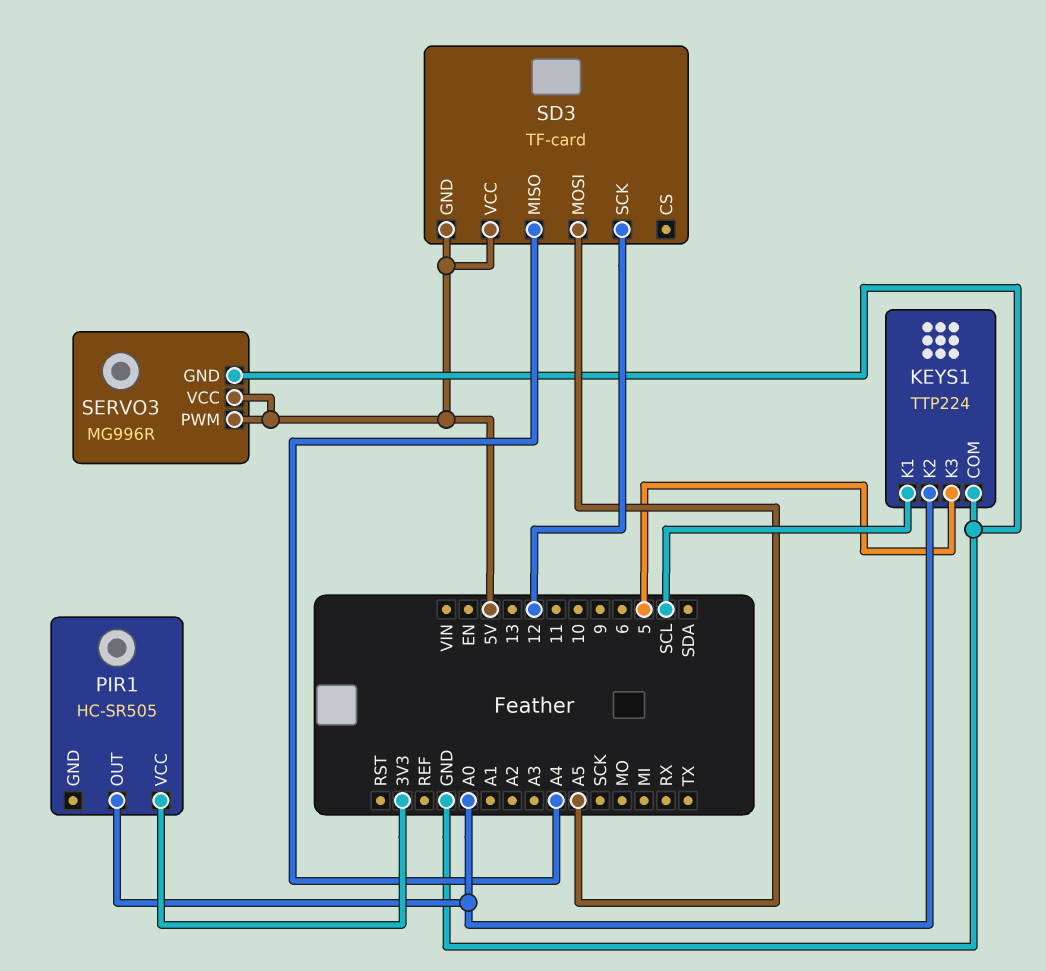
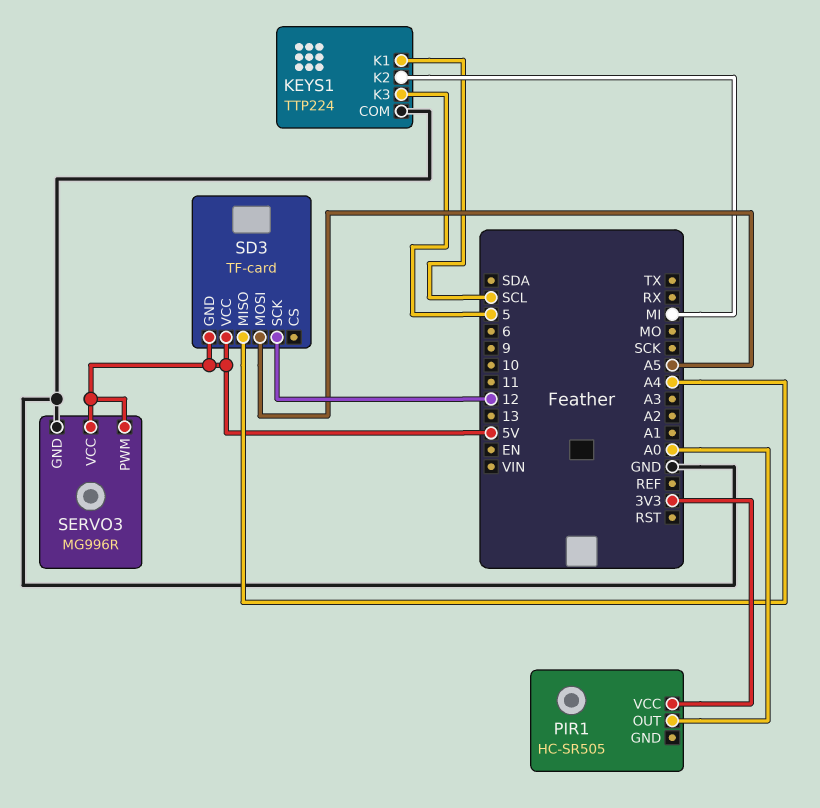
KEYS1 pin K2: A0 -> MI

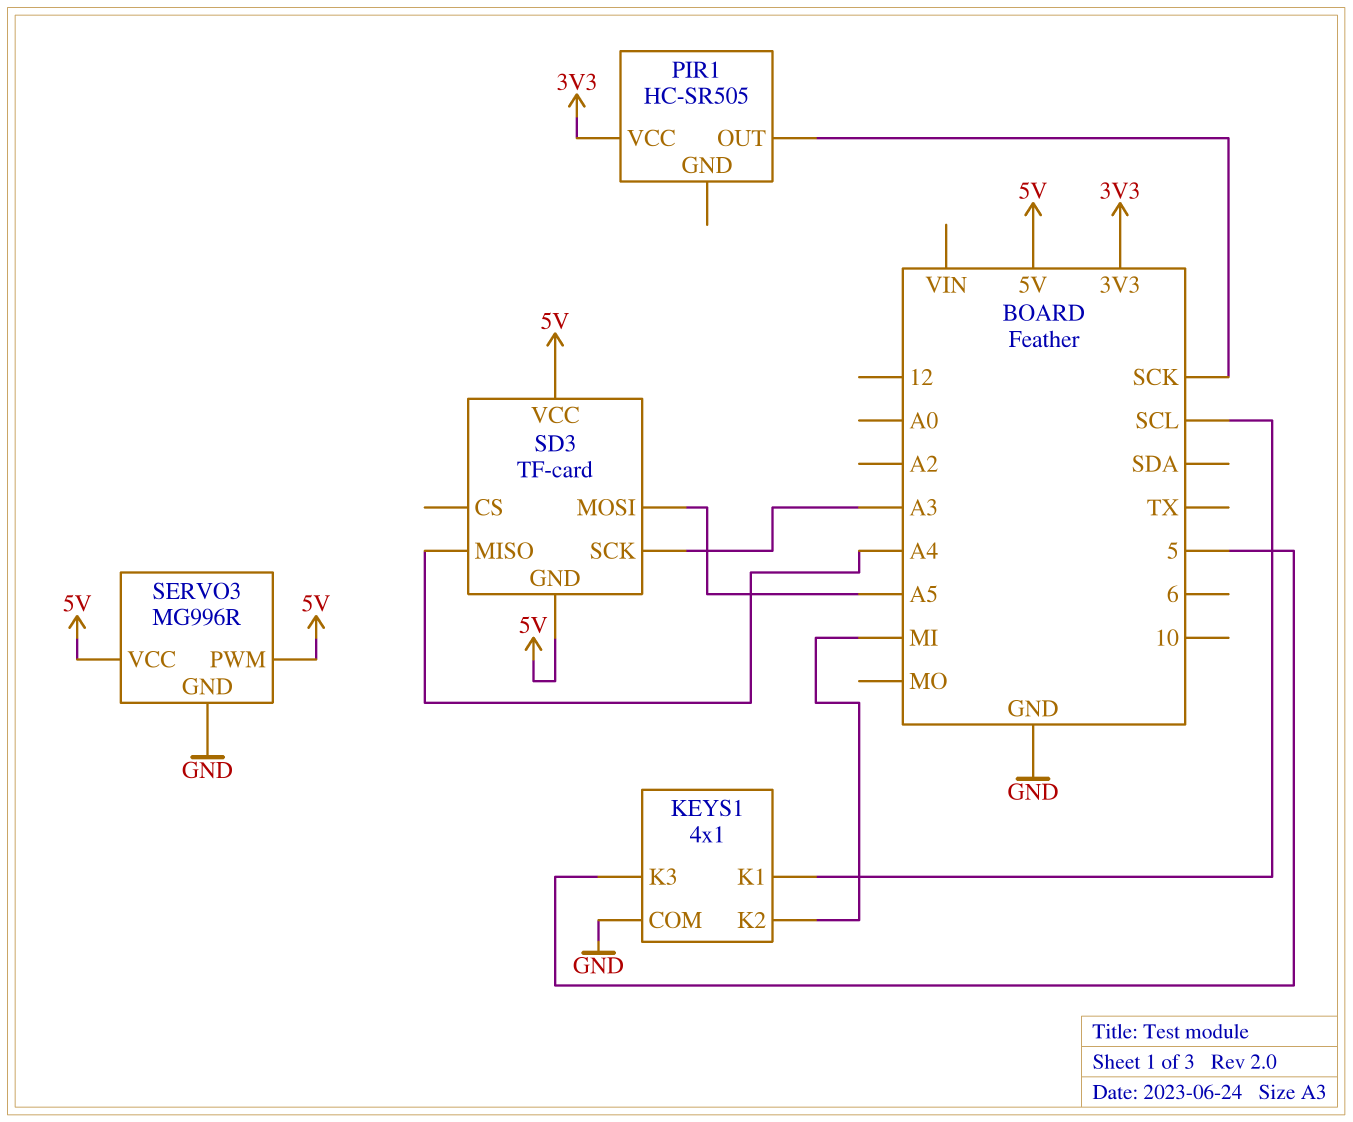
KEYS1: TTP224 -> 4x1
PIR1 pin OUT: A0 -> SCK
SD3 pin SCK: 12 -> A3

